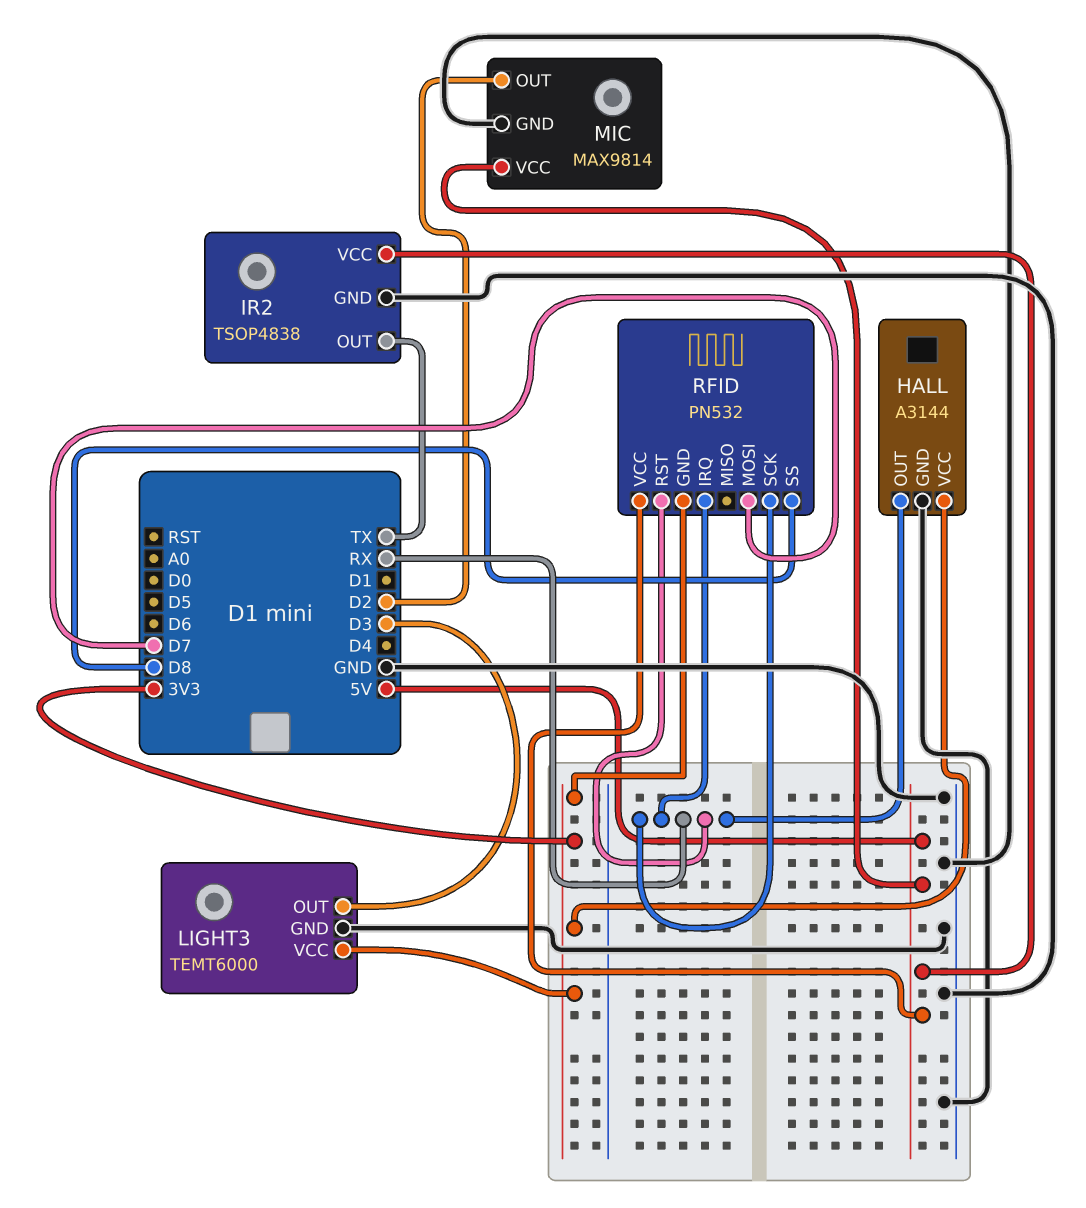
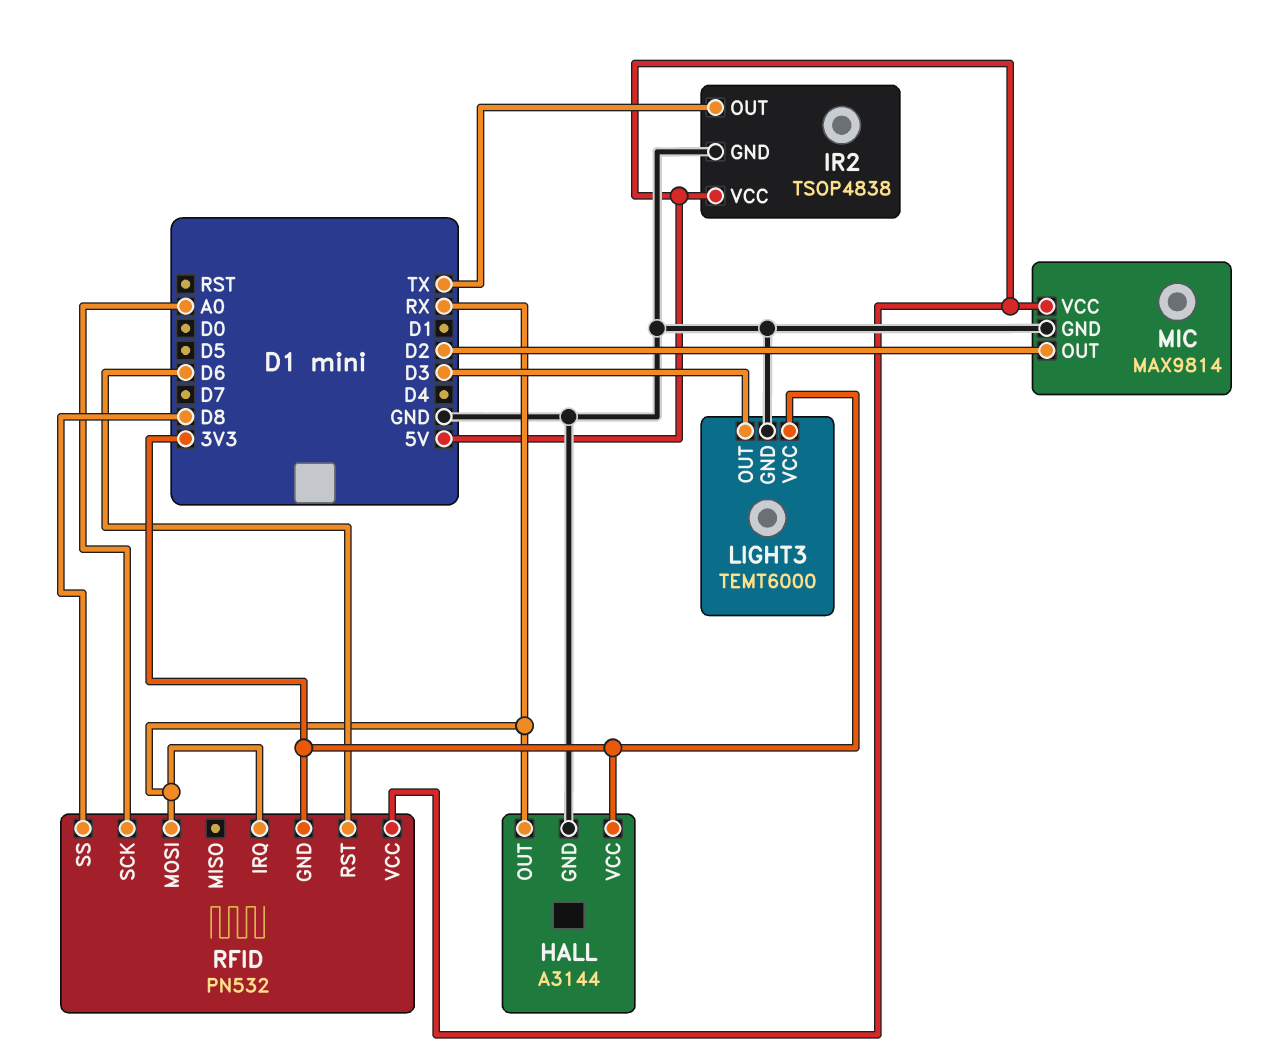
RFID pin MOSI: D7 -> RX
RFID pin RST: RX -> D6
RFID pin SCK: RX -> A0

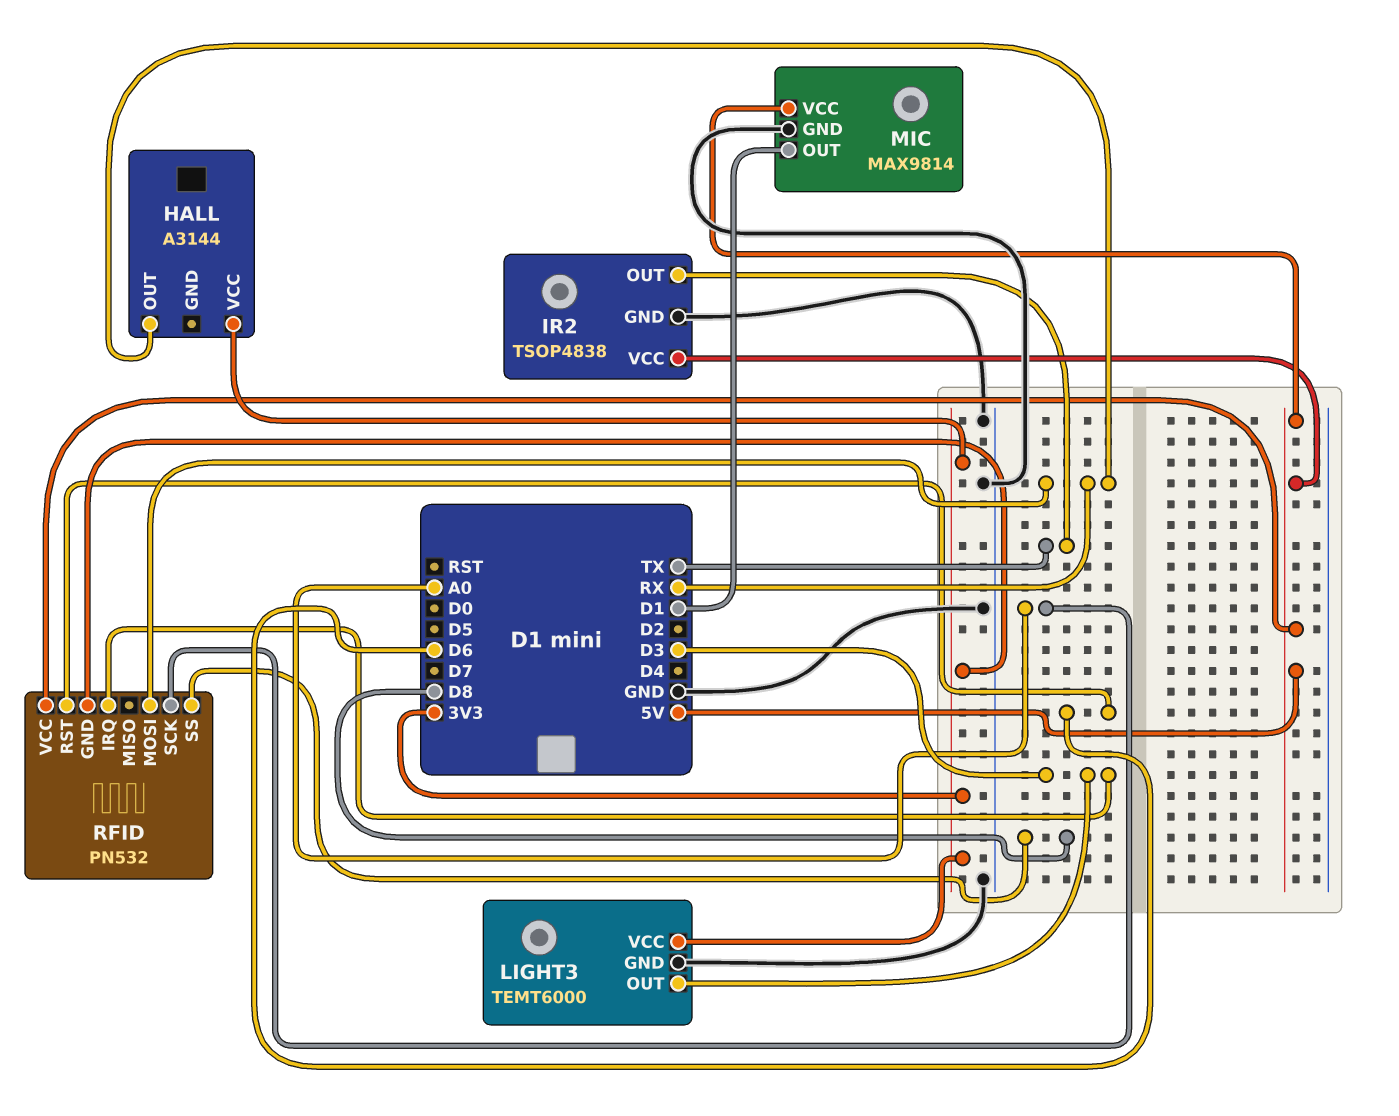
HALL pin GND: GND -> none
MIC pin OUT: D2 -> D1
RFID pin IRQ: RX -> D3

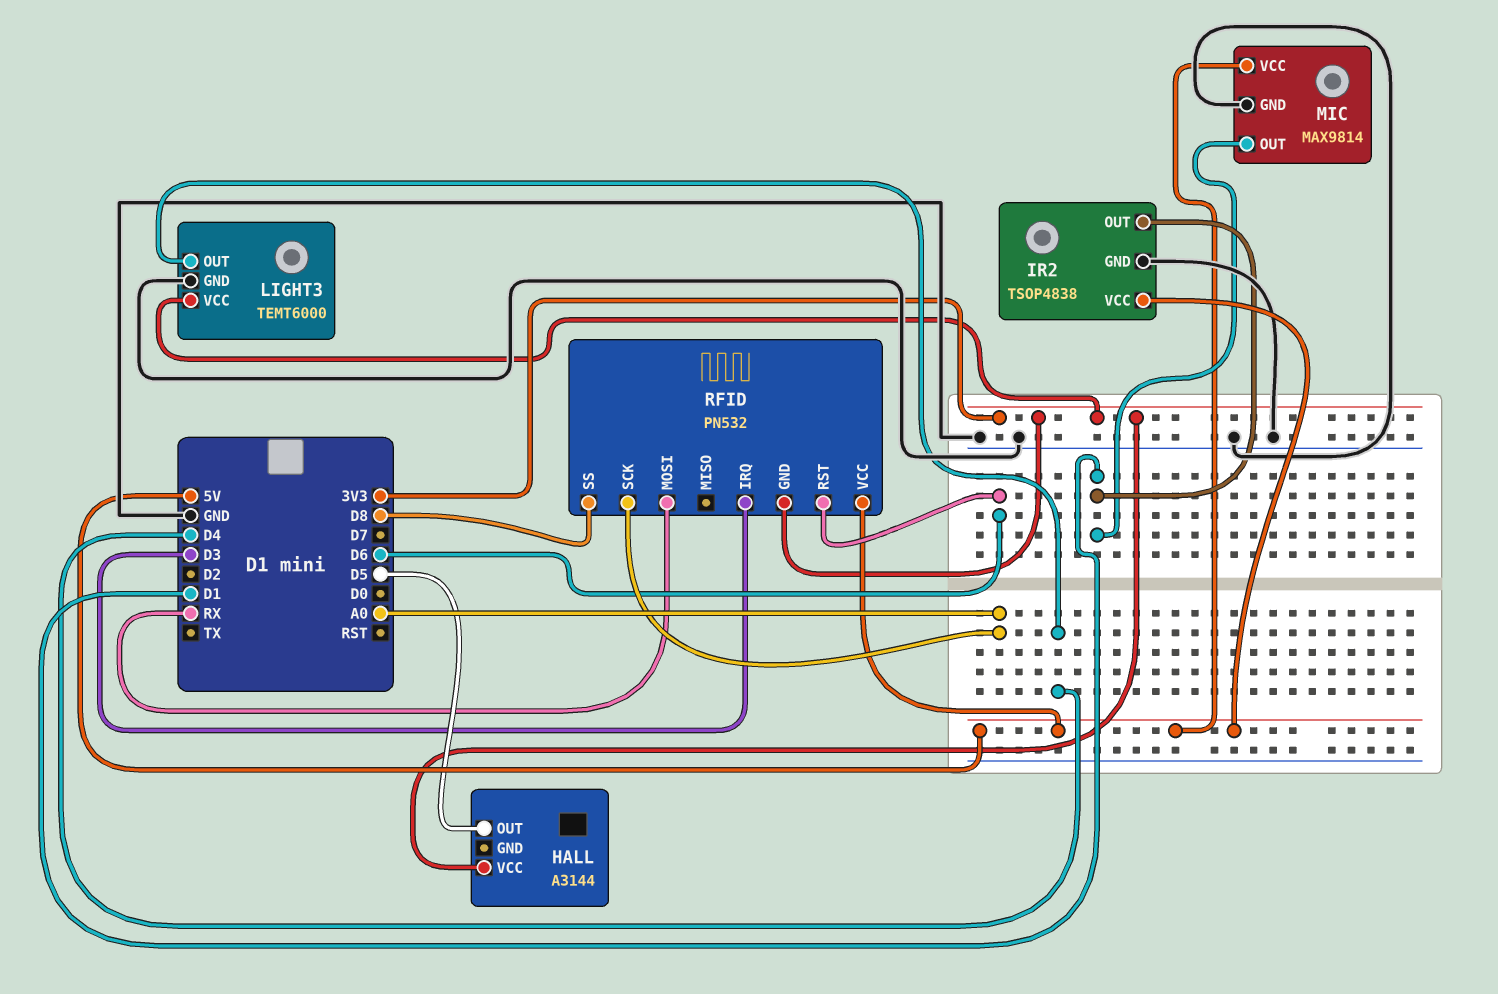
HALL pin OUT: RX -> D5
IR2 pin OUT: TX -> D1
LIGHT3 pin OUT: D3 -> D4

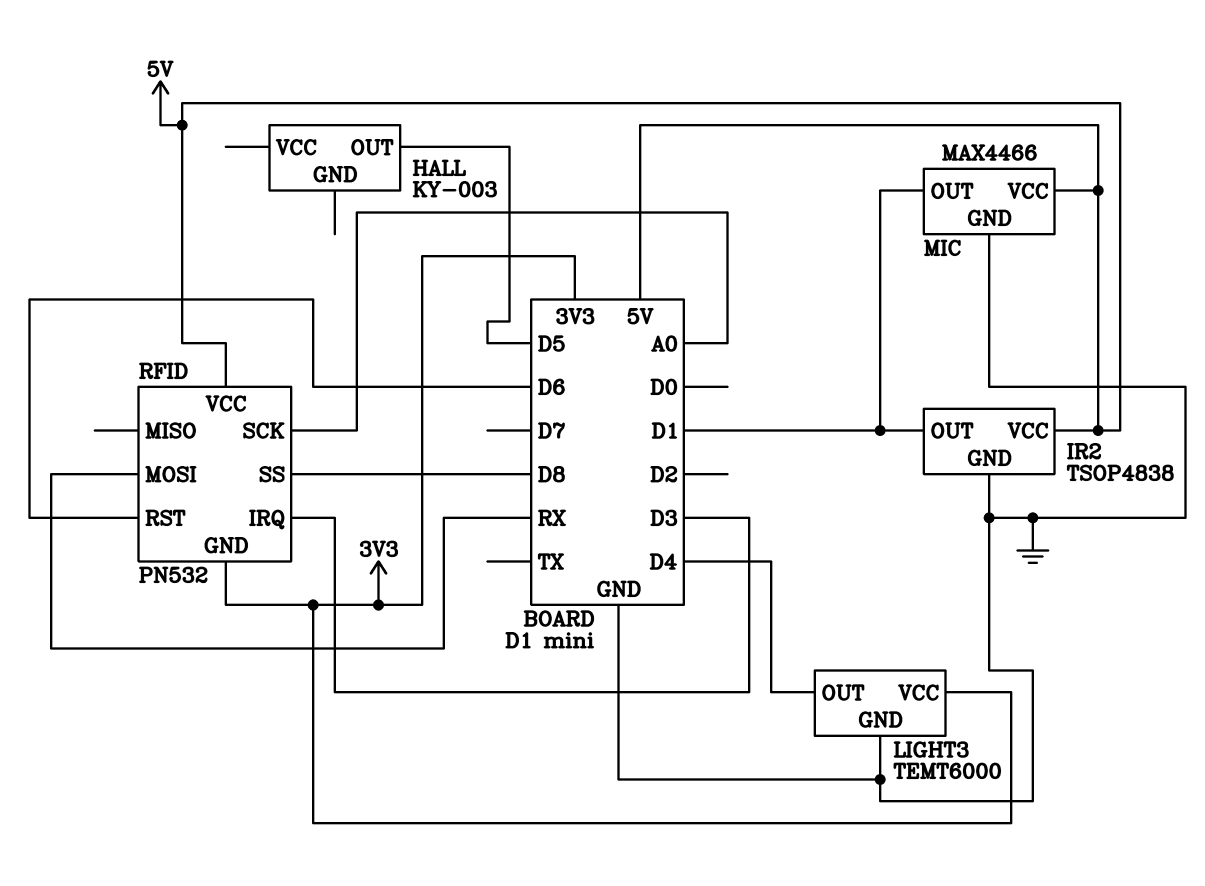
HALL: A3144 -> KY-003
HALL pin VCC: 3V3 -> none
MIC: MAX9814 -> MAX4466

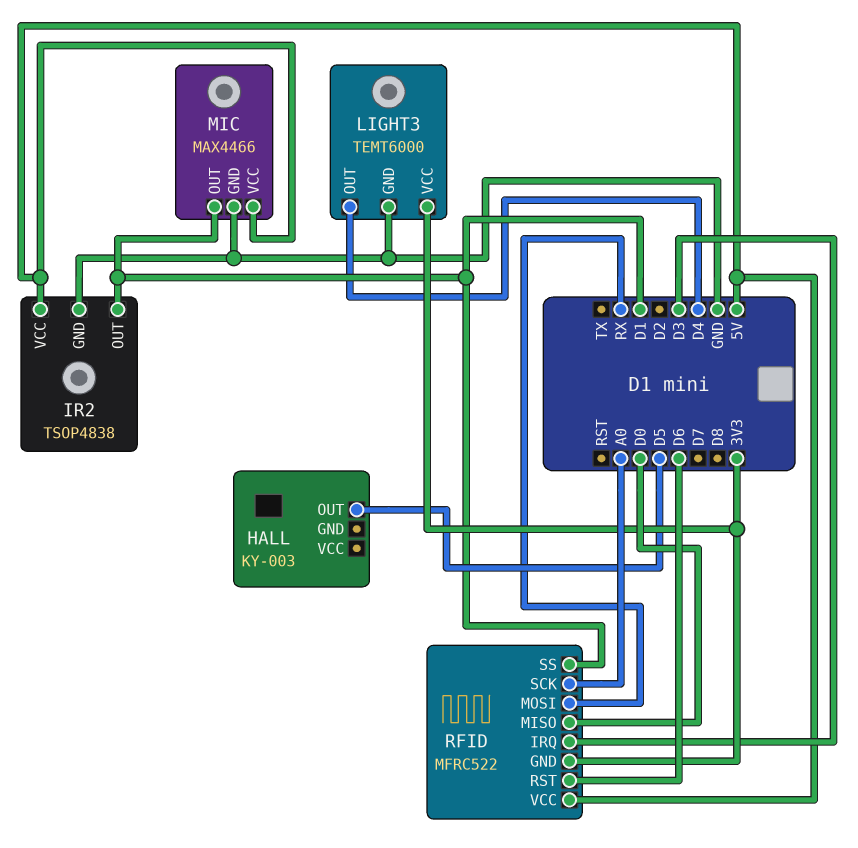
RFID: PN532 -> MFRC522
RFID pin MISO: none -> D0
RFID pin SS: D8 -> D1

